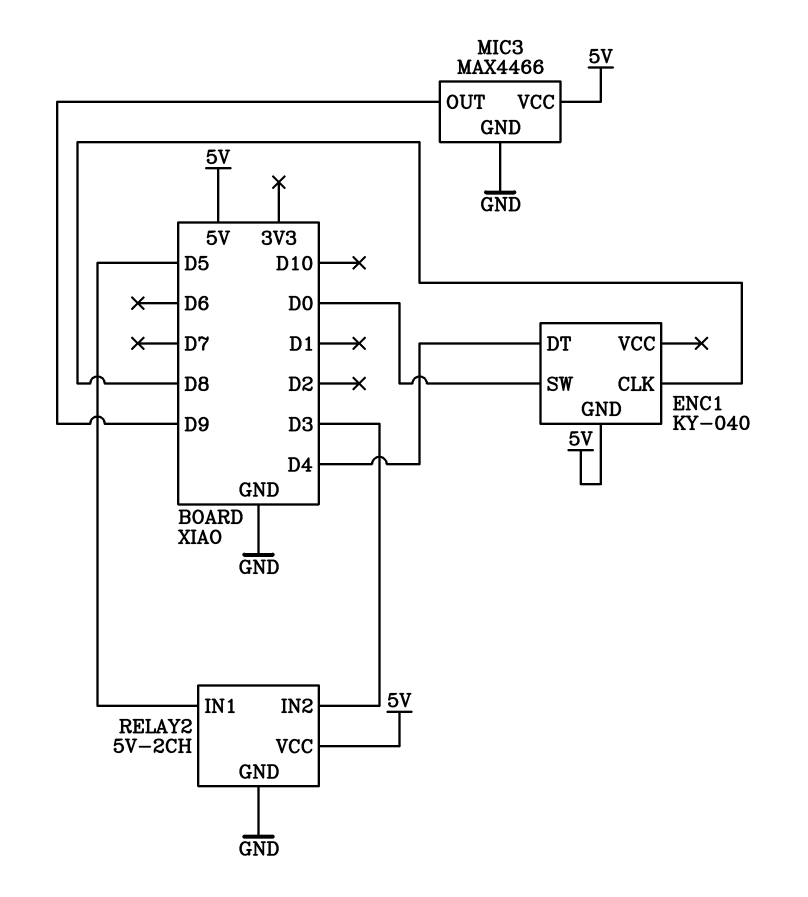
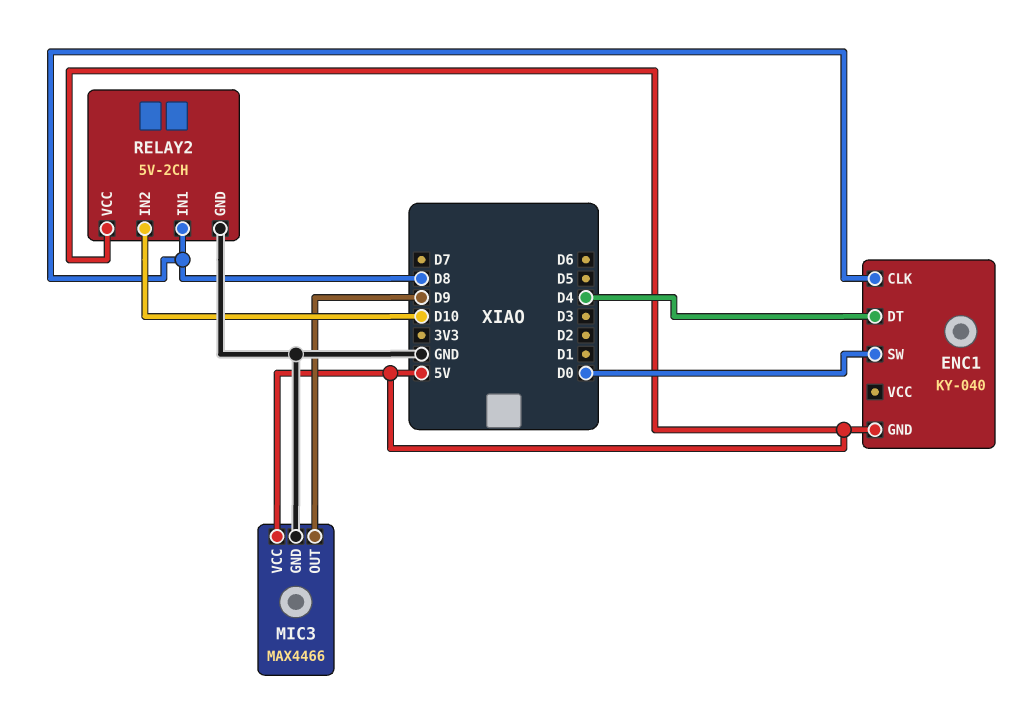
RELAY2 pin IN1: D5 -> D8
RELAY2 pin IN2: D3 -> D10

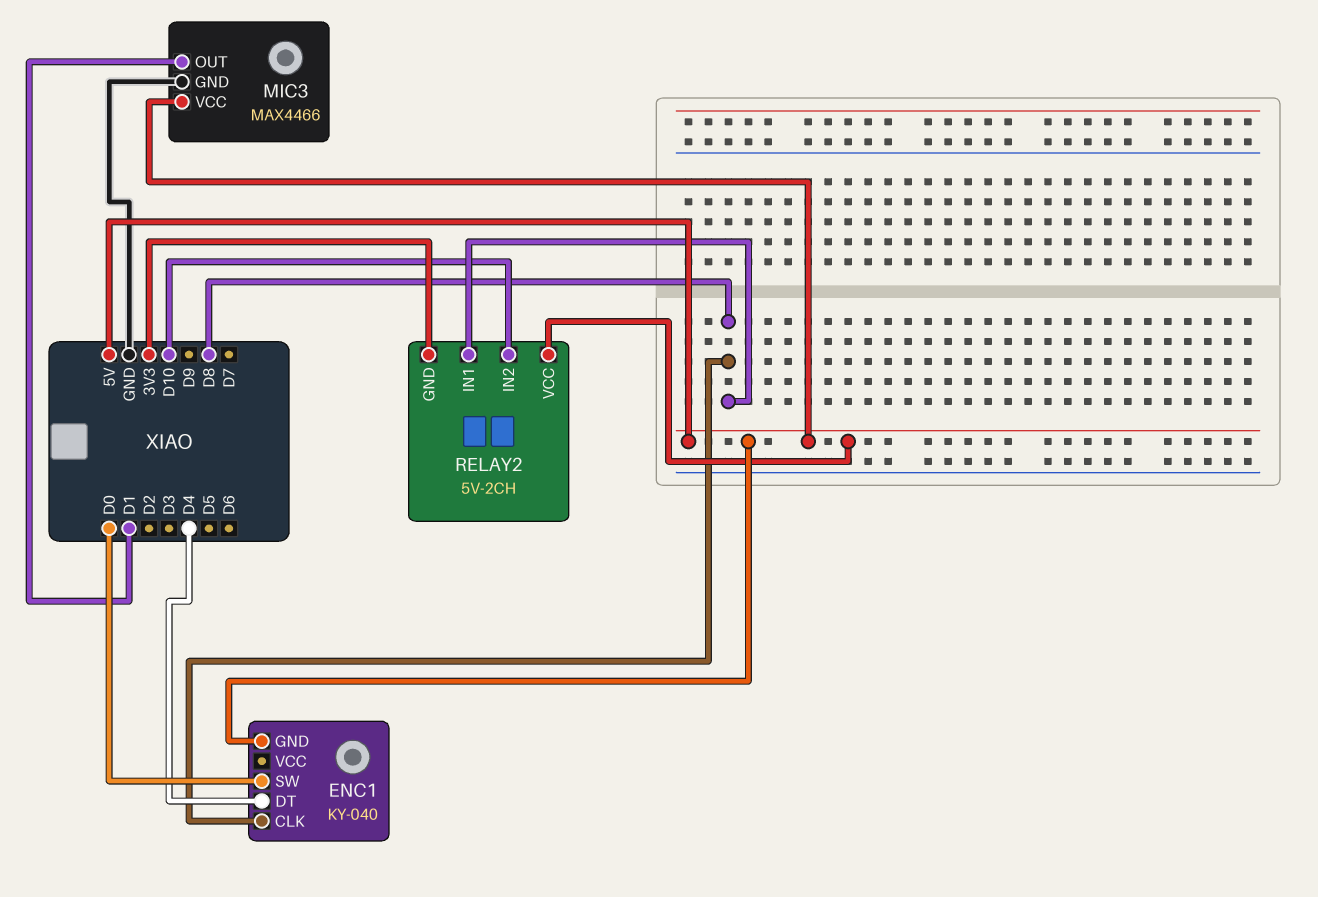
MIC3 pin OUT: D9 -> D1
RELAY2 pin GND: GND -> 3V3

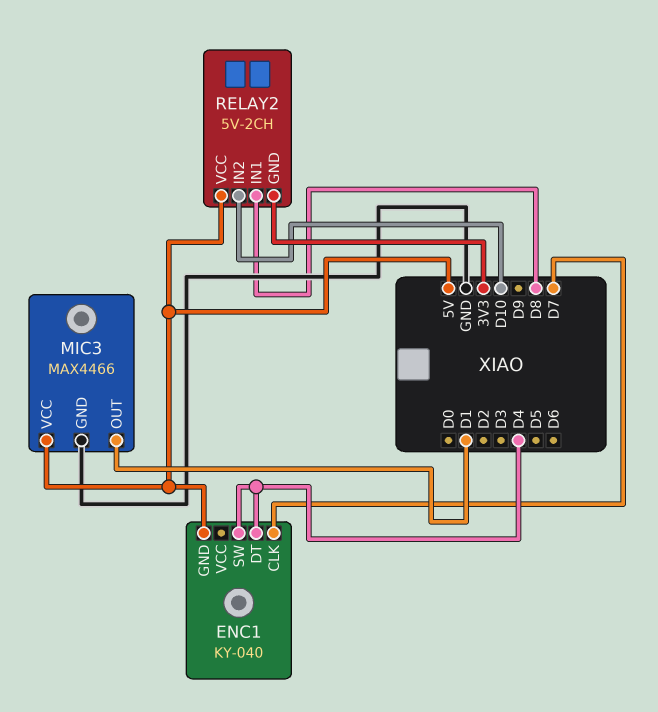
ENC1 pin CLK: D8 -> D7
ENC1 pin SW: D0 -> D4

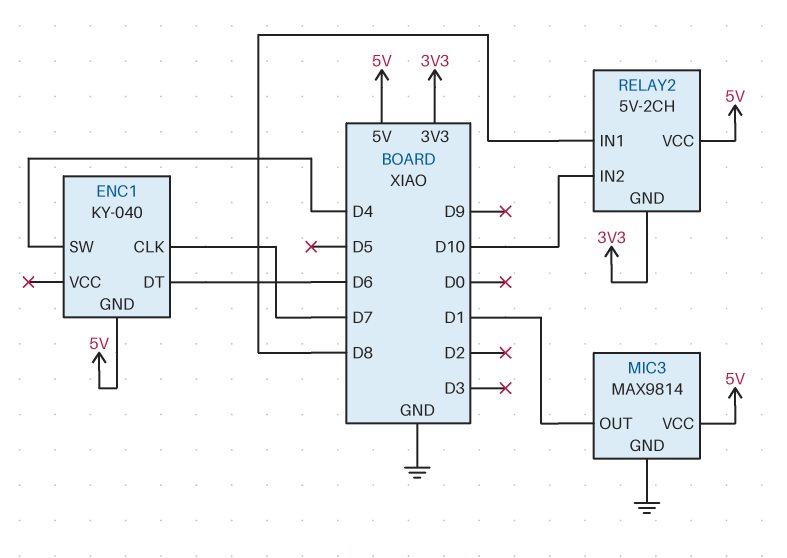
ENC1 pin DT: D4 -> D6
MIC3: MAX4466 -> MAX9814

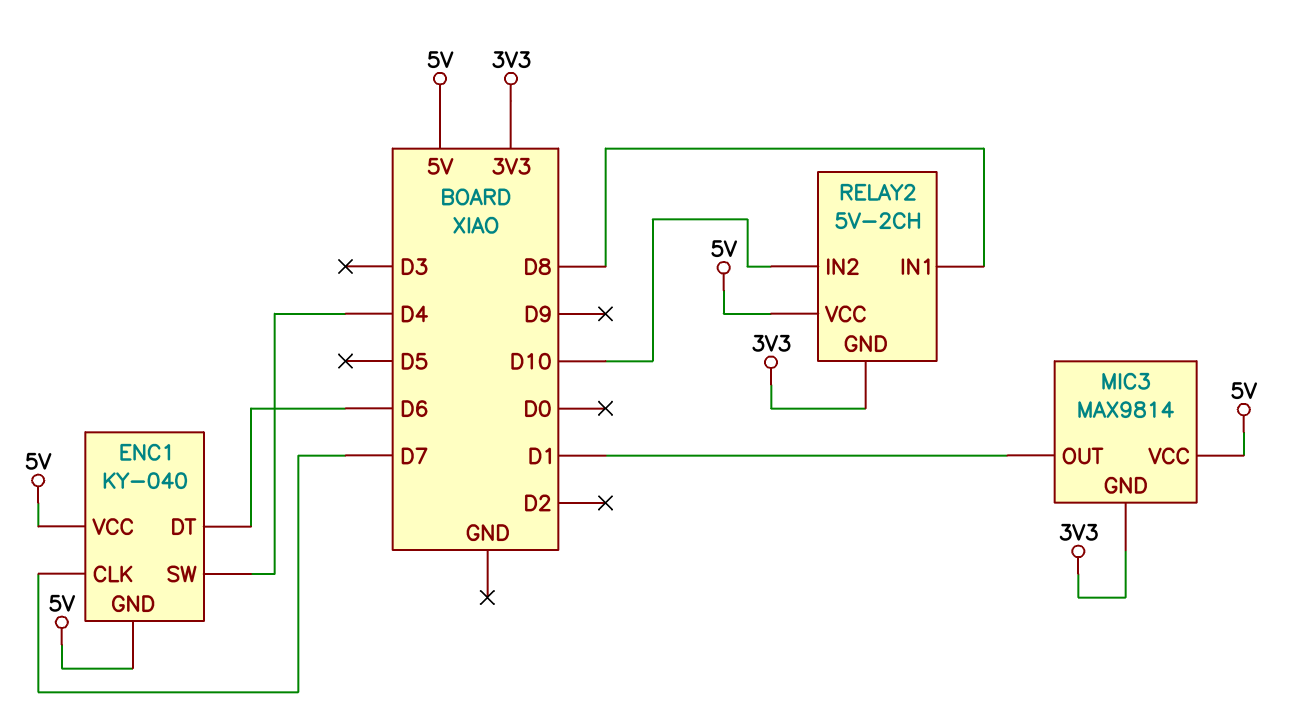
ENC1 pin VCC: none -> 5V
MIC3 pin GND: GND -> 3V3

